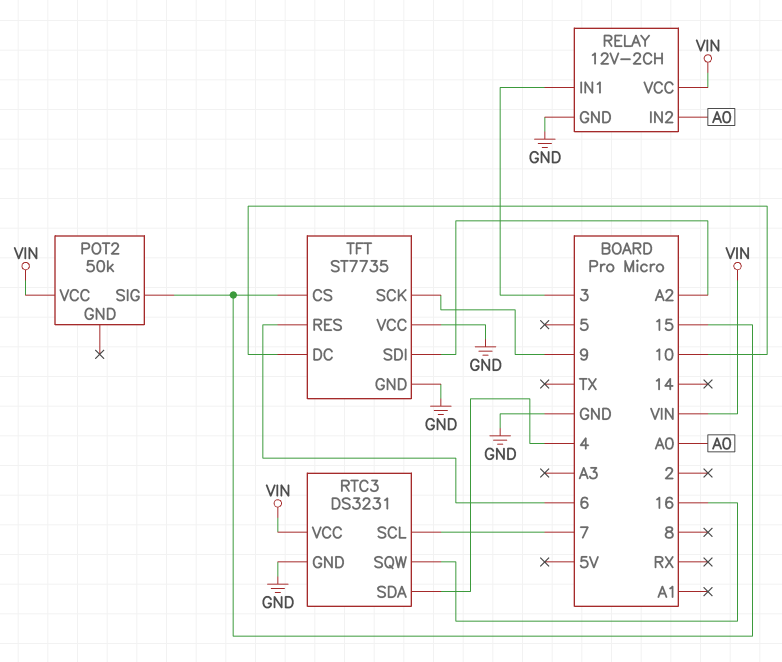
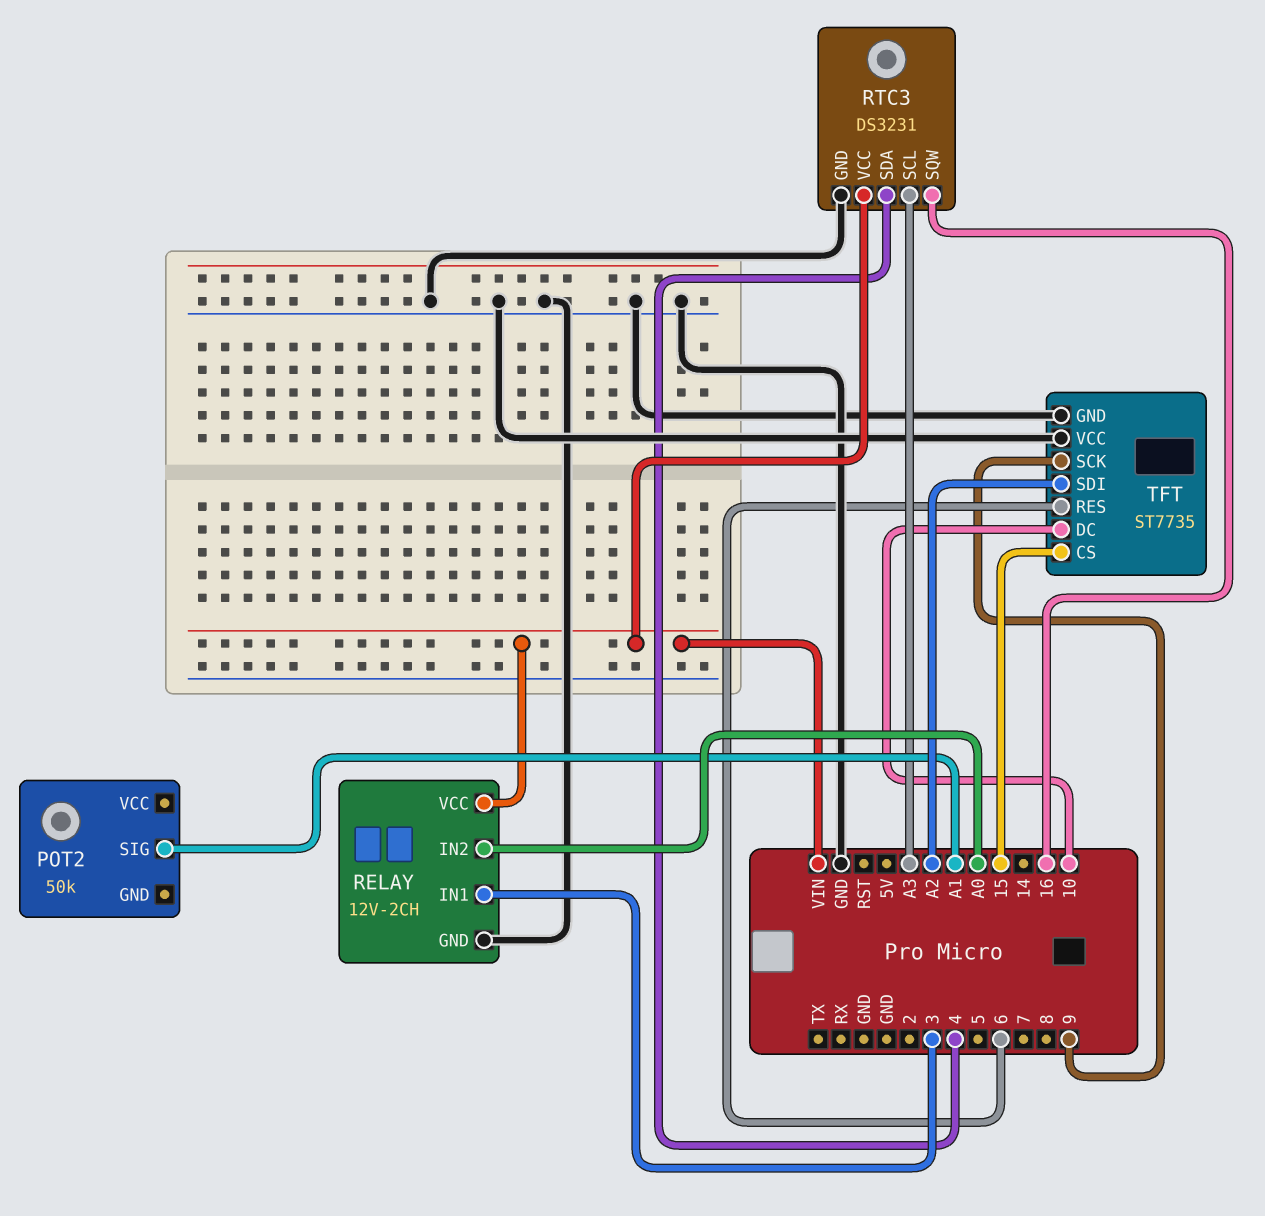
POT2 pin SIG: 15 -> A1
POT2 pin VCC: VIN -> none
RTC3 pin SCL: 7 -> A3

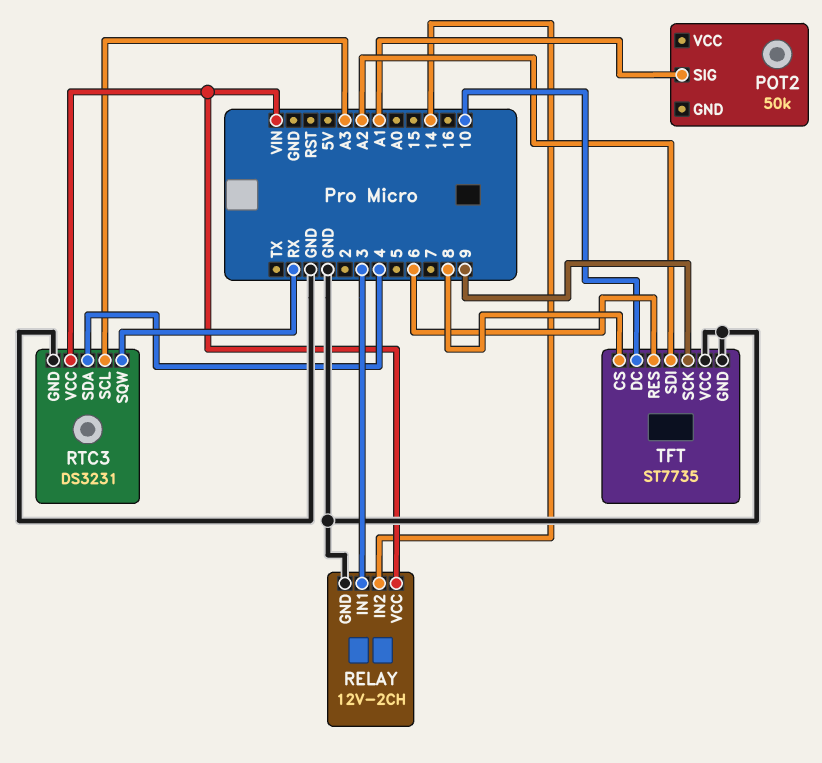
RELAY pin IN2: A0 -> 14
RTC3 pin SQW: 16 -> RX
TFT pin CS: 15 -> 8

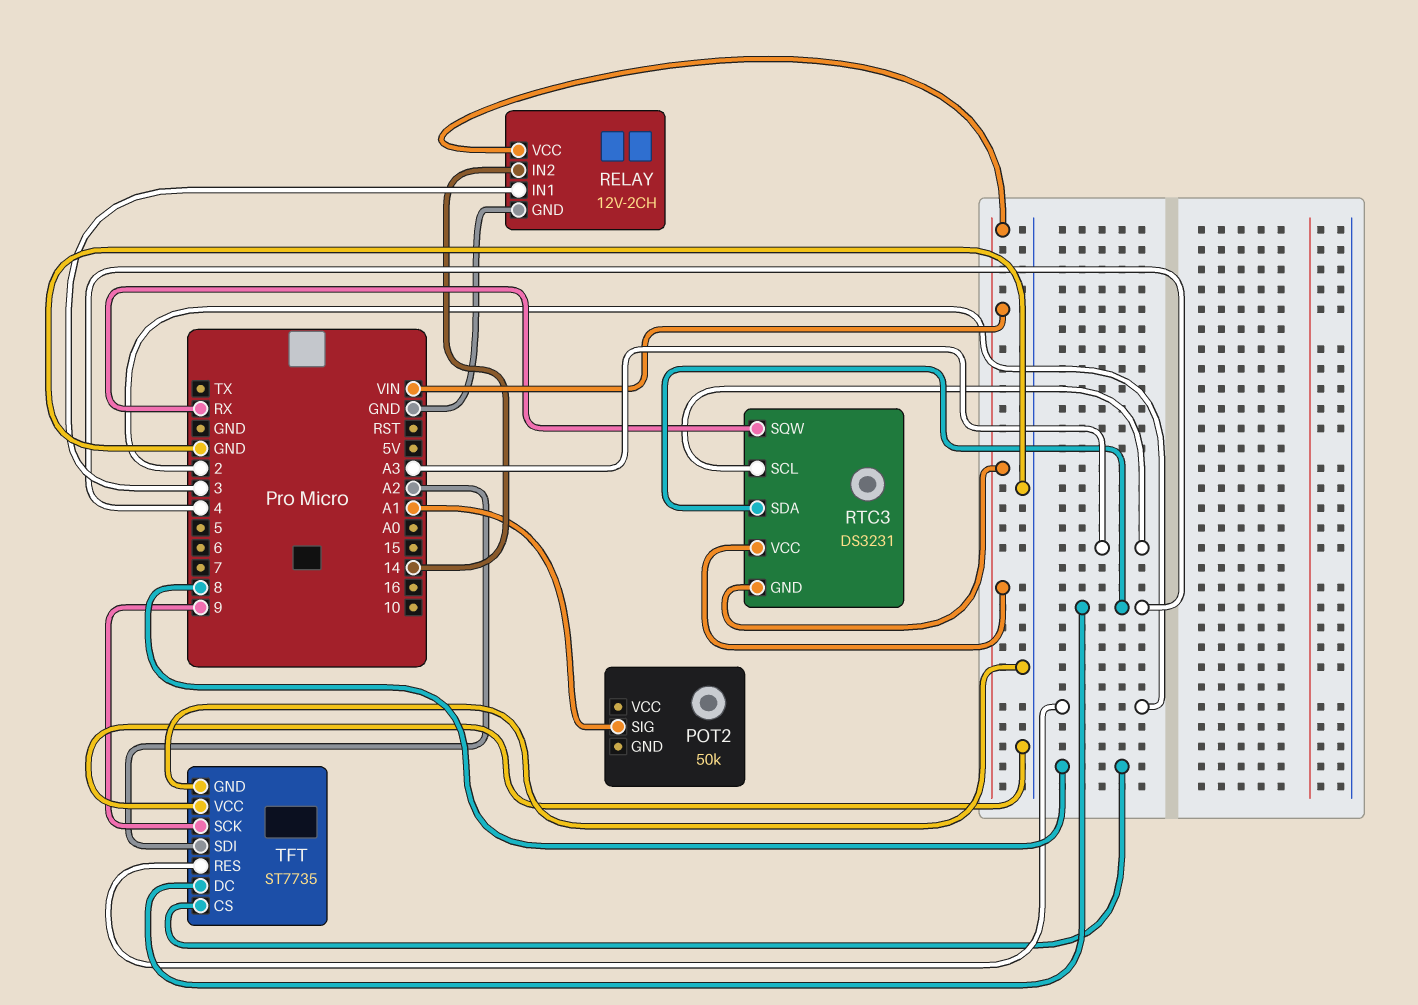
RTC3 pin GND: GND -> VIN
TFT pin DC: 10 -> 4
TFT pin RES: 6 -> 2

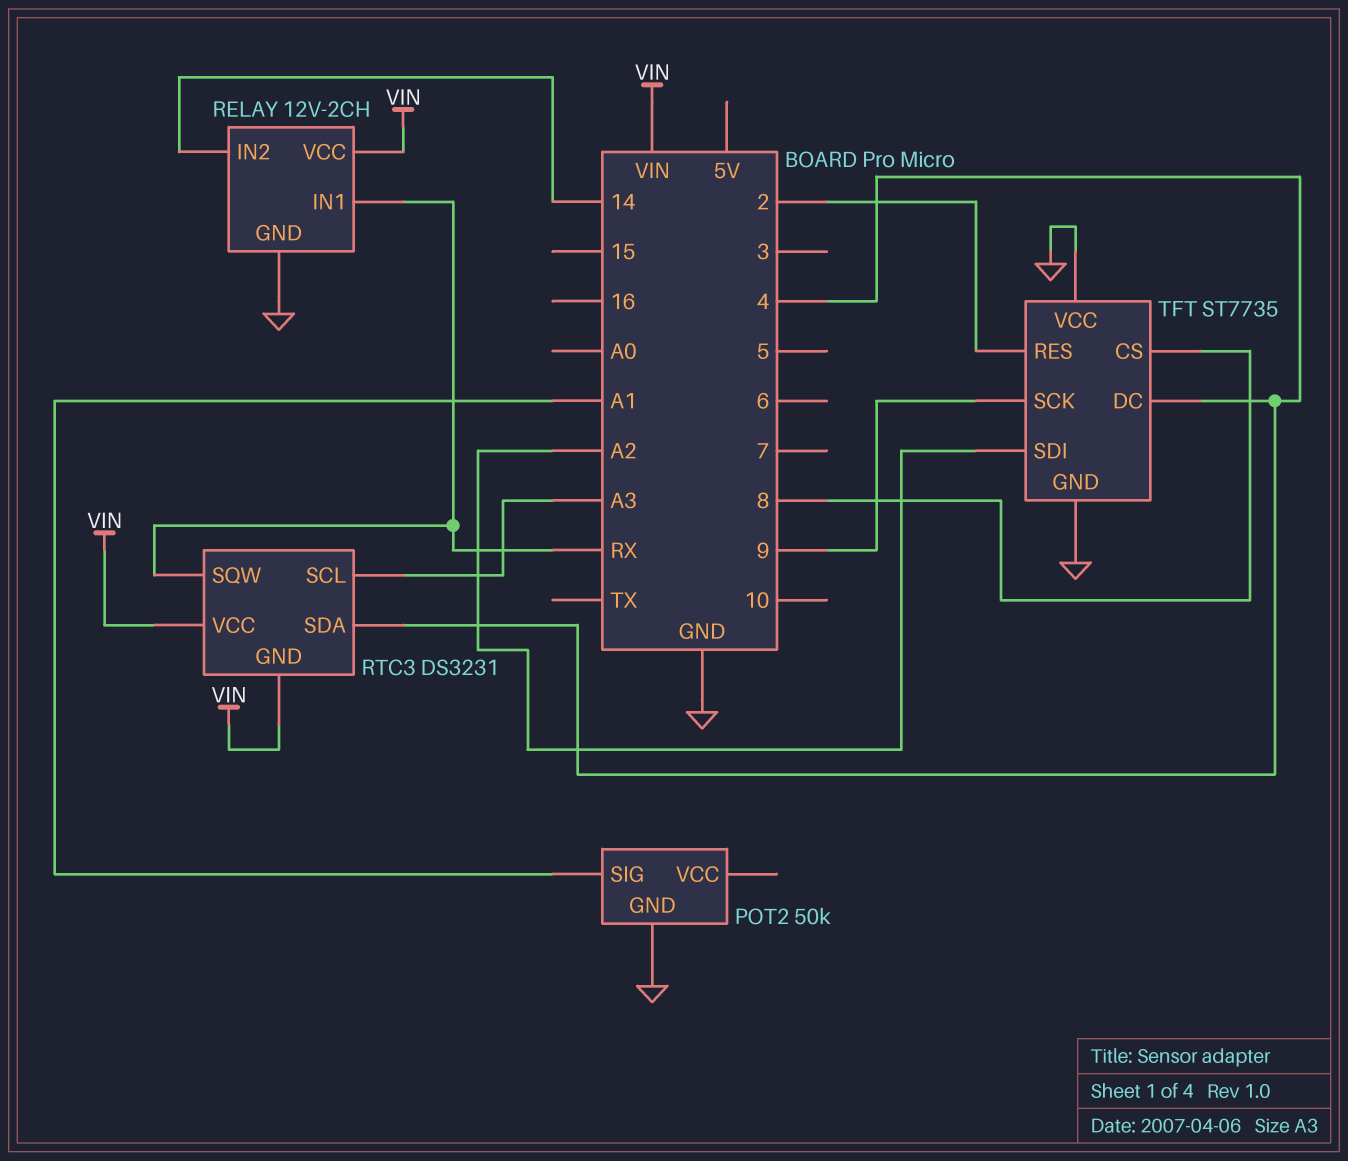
POT2 pin GND: none -> GND
RELAY pin IN1: 3 -> RX

